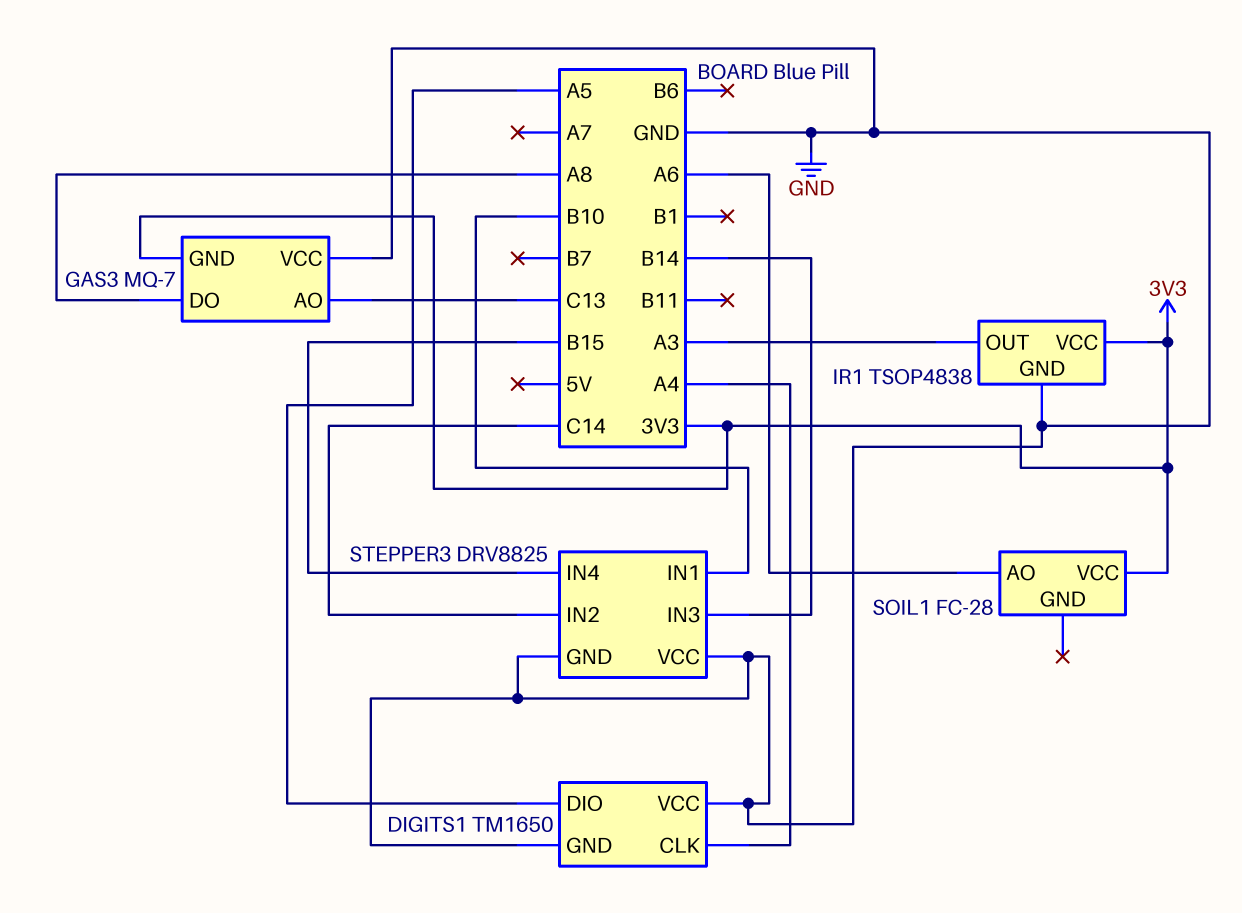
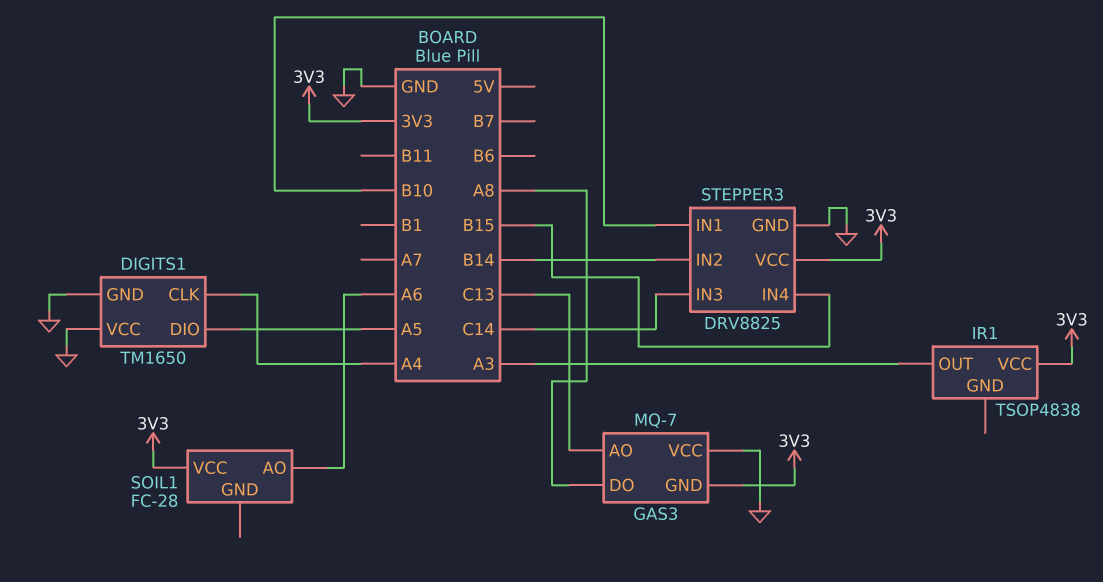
IR1 pin GND: GND -> none
STEPPER3 pin IN2: C14 -> B14
STEPPER3 pin IN3: B14 -> C14
STEPPER3 pin VCC: GND -> 3V3

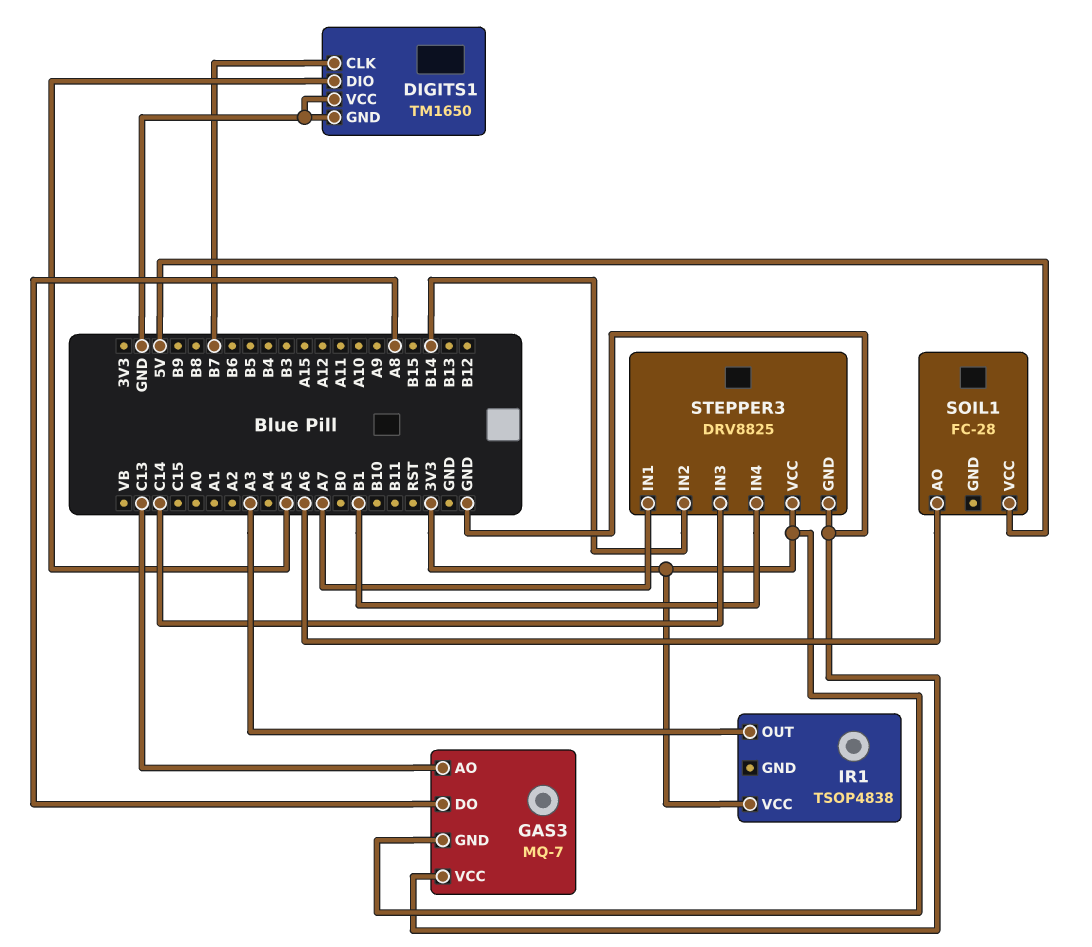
DIGITS1 pin CLK: A4 -> B7
SOIL1 pin VCC: 3V3 -> 5V
STEPPER3 pin IN1: B10 -> A7
STEPPER3 pin IN4: B15 -> B1

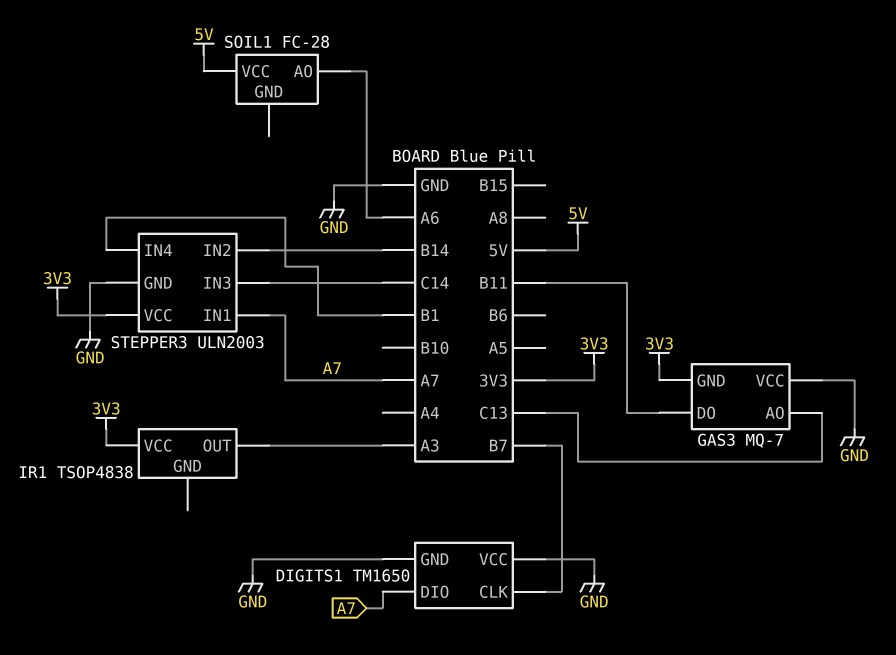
DIGITS1 pin DIO: A5 -> A7
GAS3 pin DO: A8 -> B11
STEPPER3: DRV8825 -> ULN2003

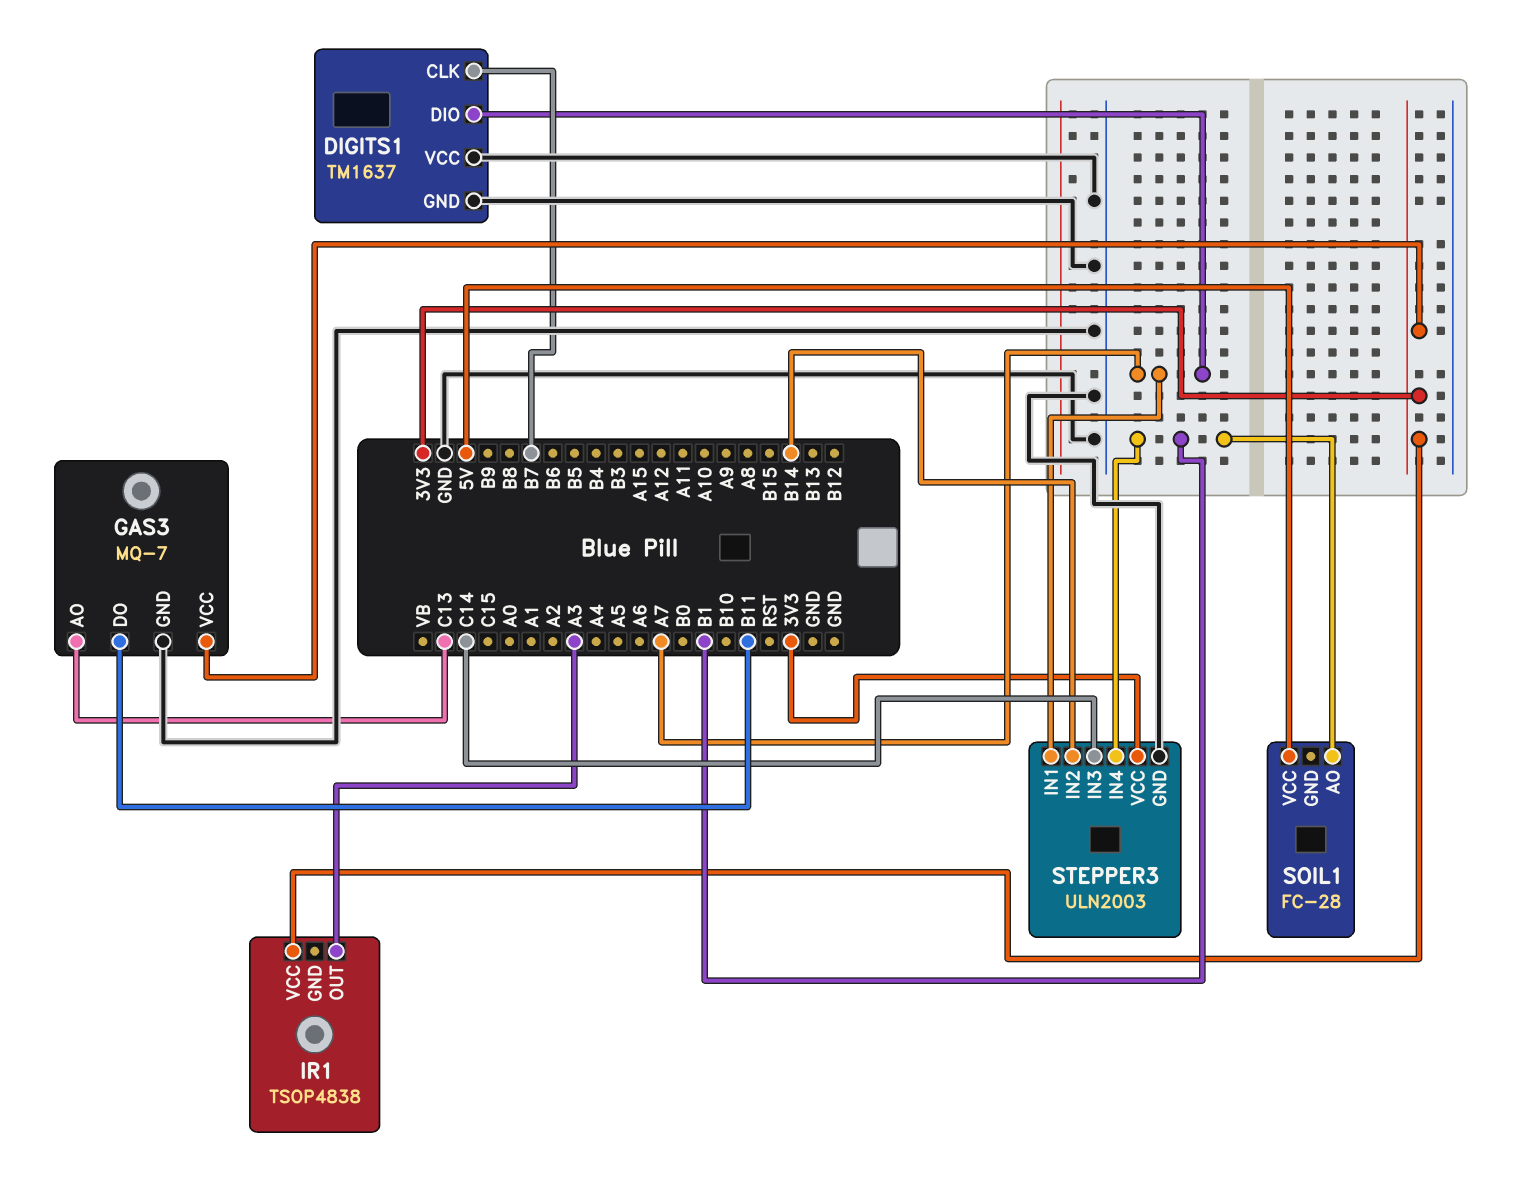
DIGITS1: TM1650 -> TM1637
GAS3 pin GND: 3V3 -> GND
GAS3 pin VCC: GND -> 3V3
SOIL1 pin AO: A6 -> B1

